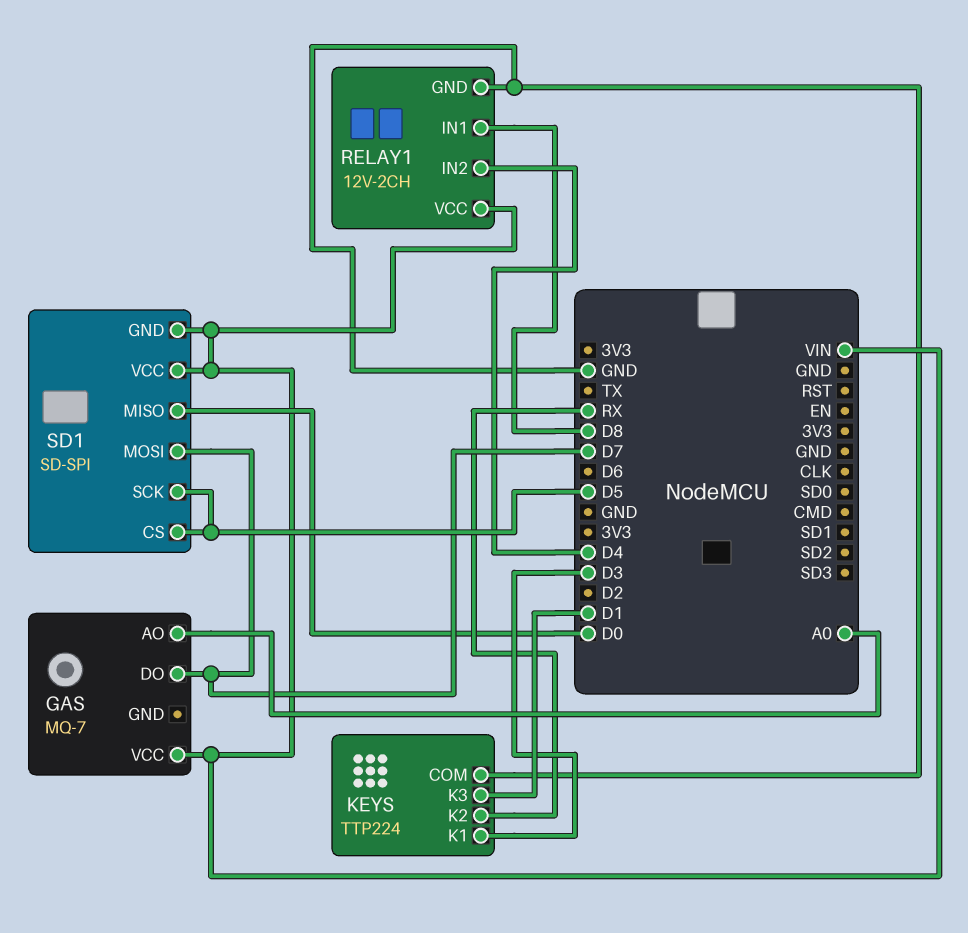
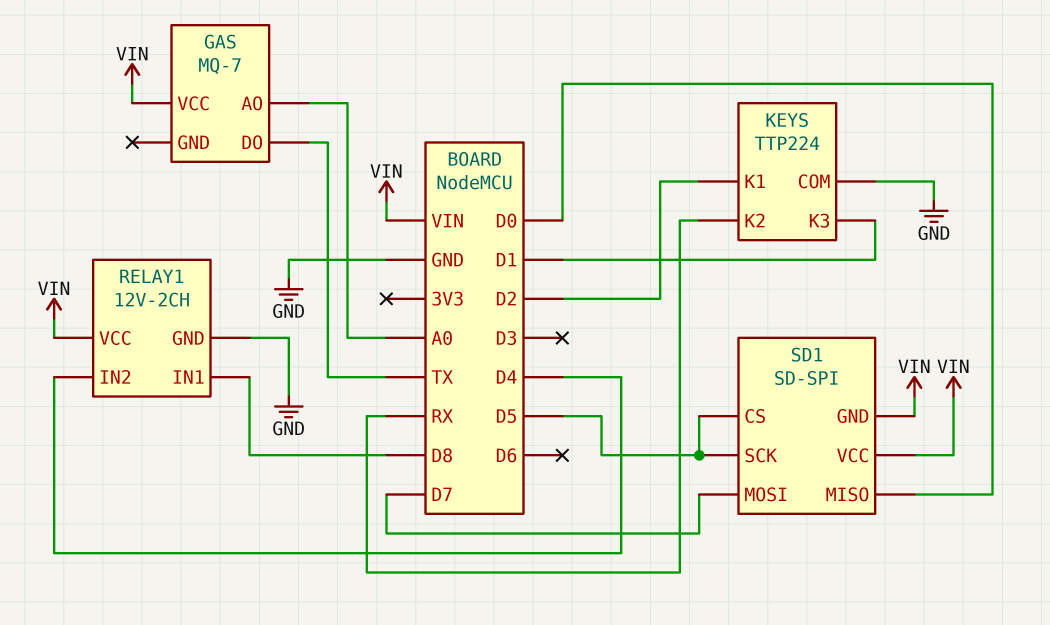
GAS pin DO: D7 -> TX
KEYS pin K1: D3 -> D2

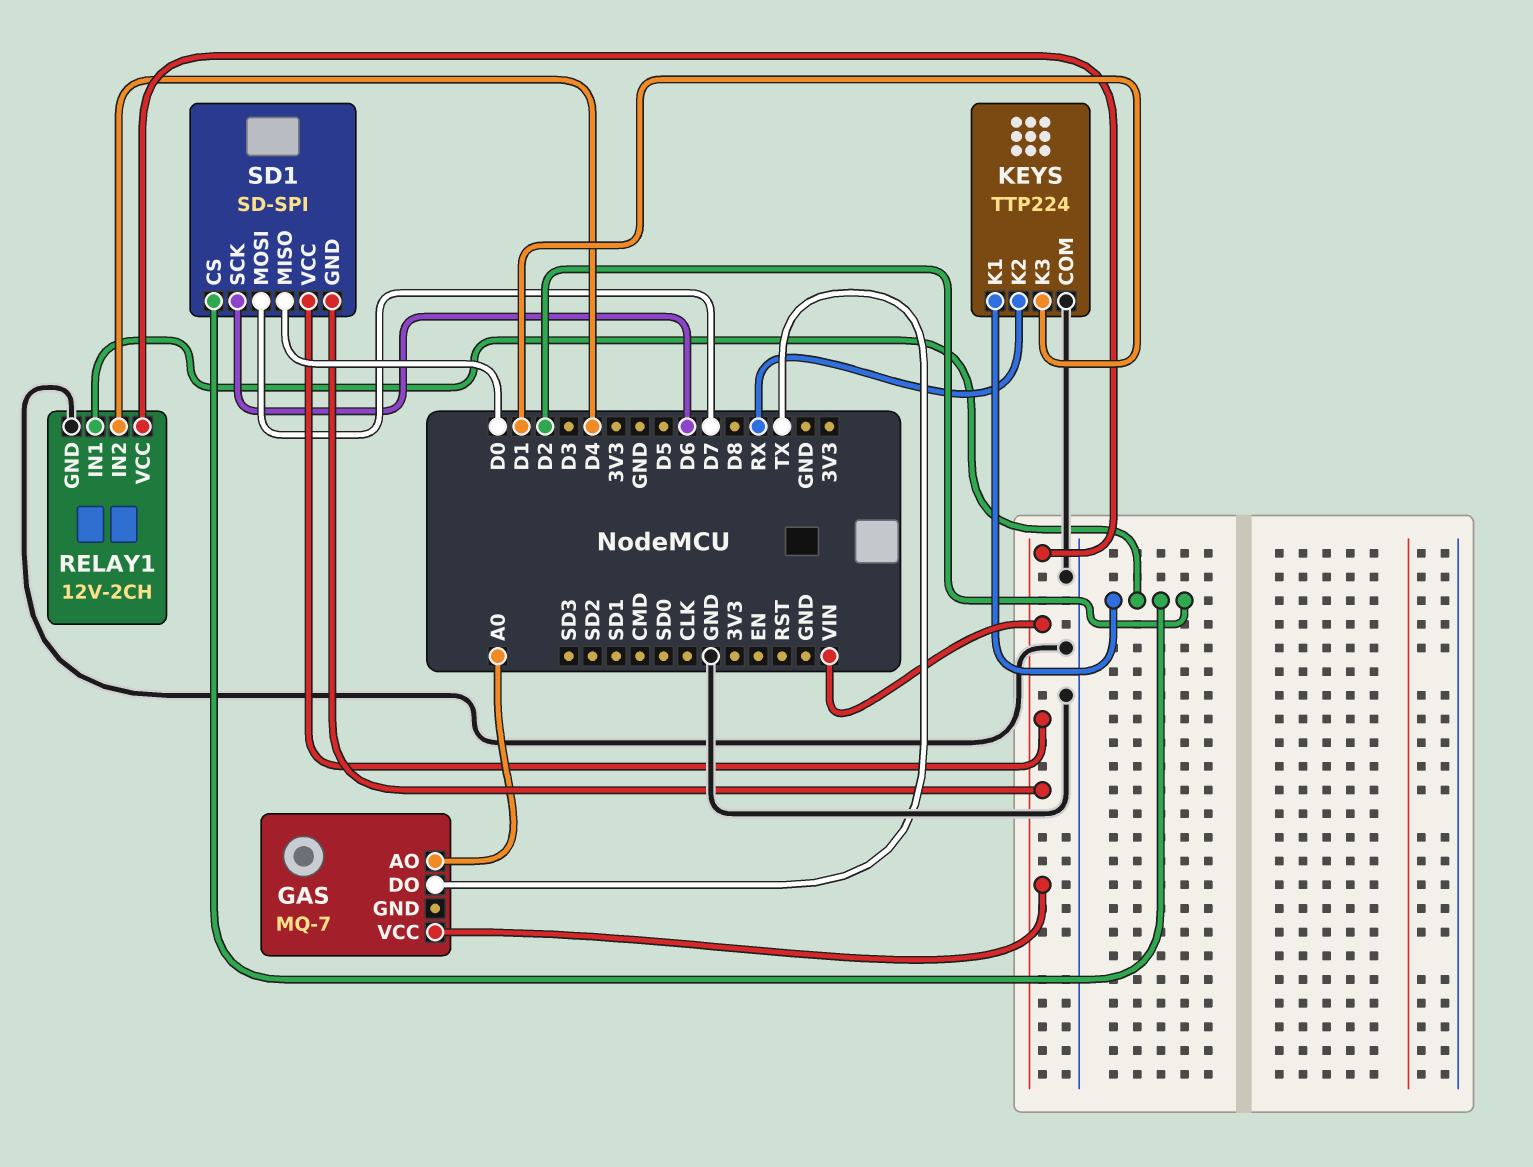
RELAY1 pin IN1: D8 -> D2
SD1 pin CS: D5 -> D2
SD1 pin SCK: D5 -> D6

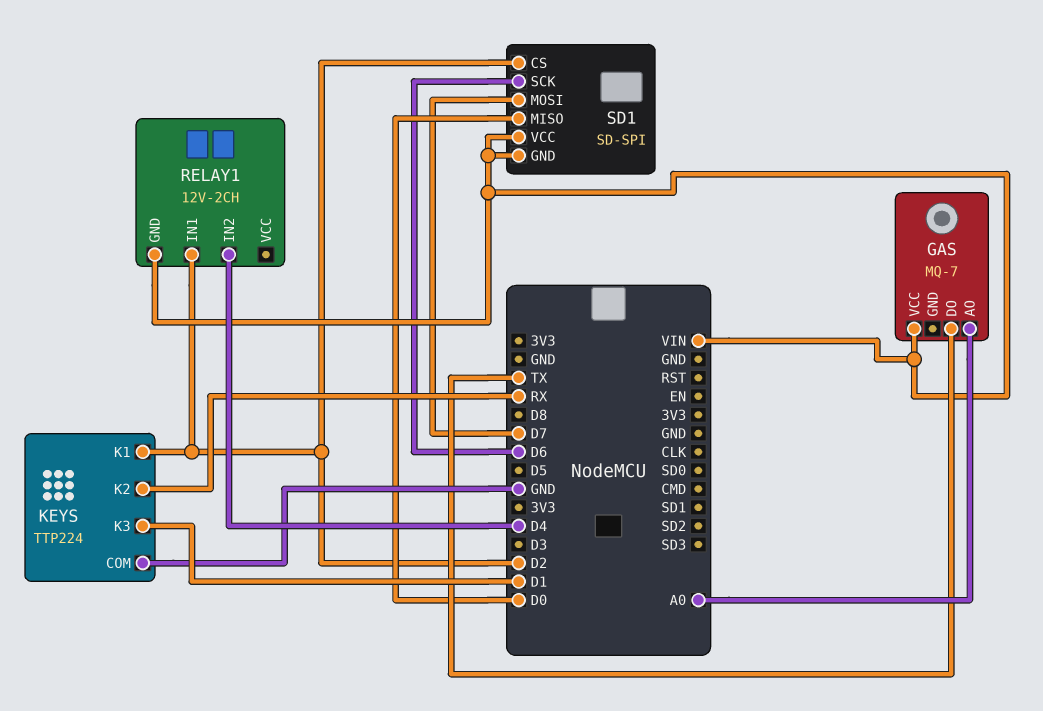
RELAY1 pin GND: GND -> VIN
RELAY1 pin VCC: VIN -> none

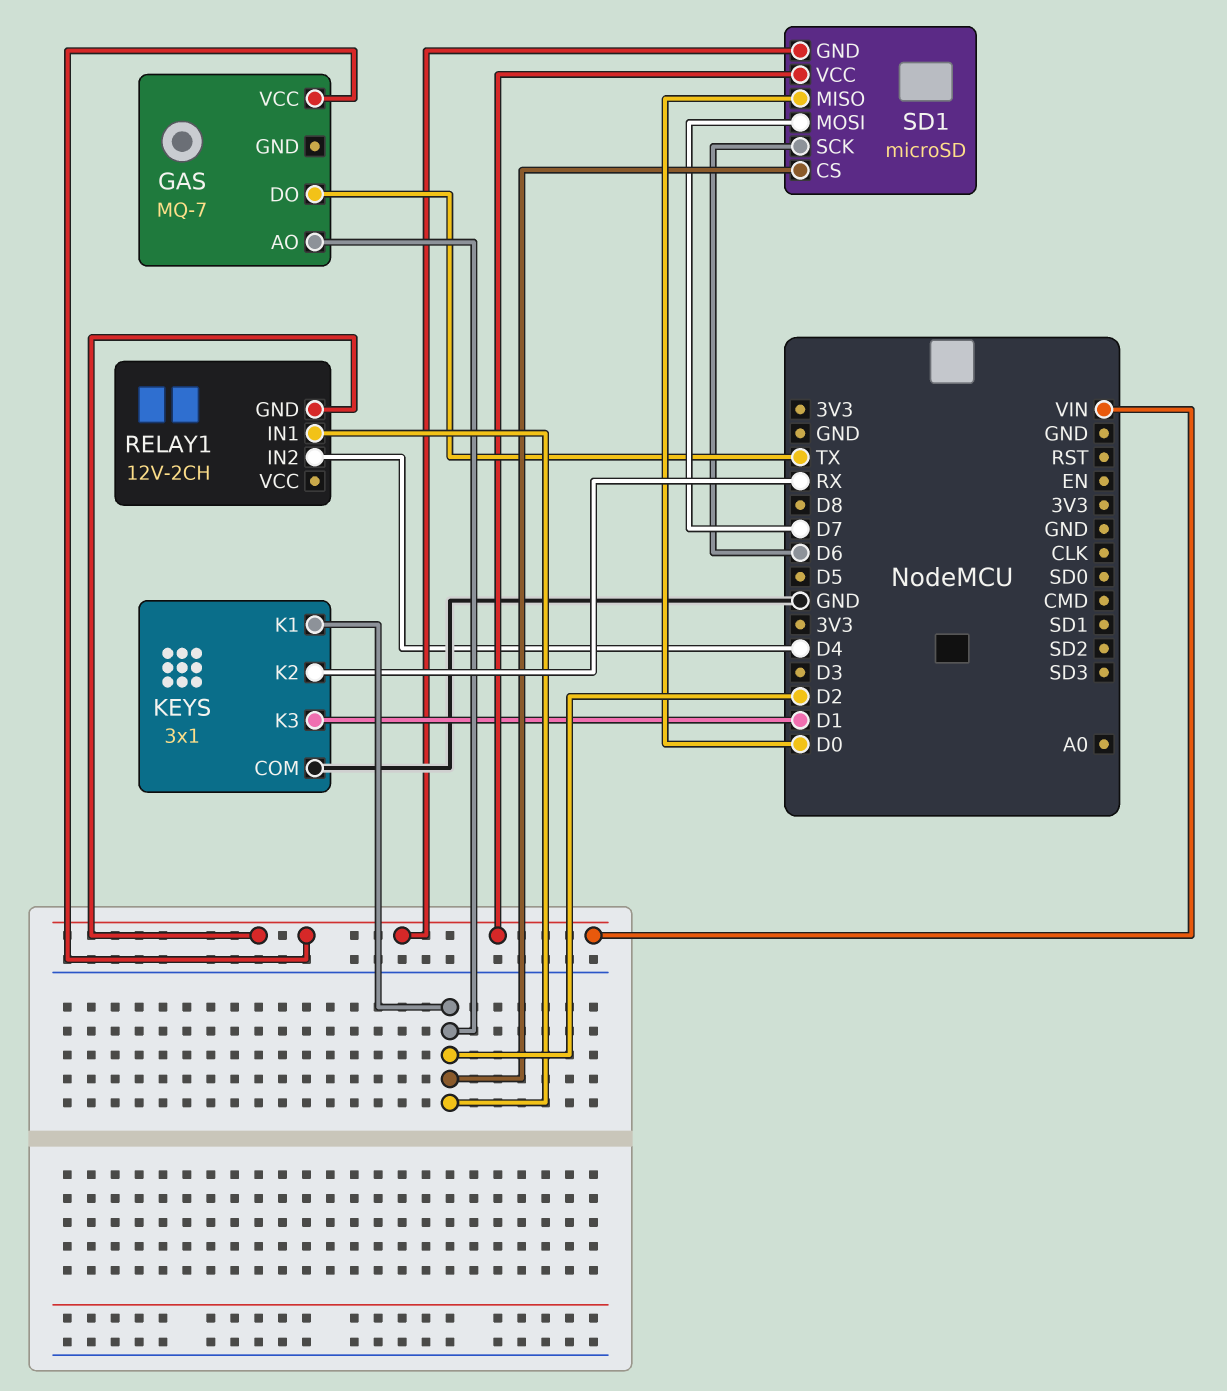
GAS pin AO: A0 -> D2
KEYS: TTP224 -> 3x1
SD1: SD-SPI -> microSD

